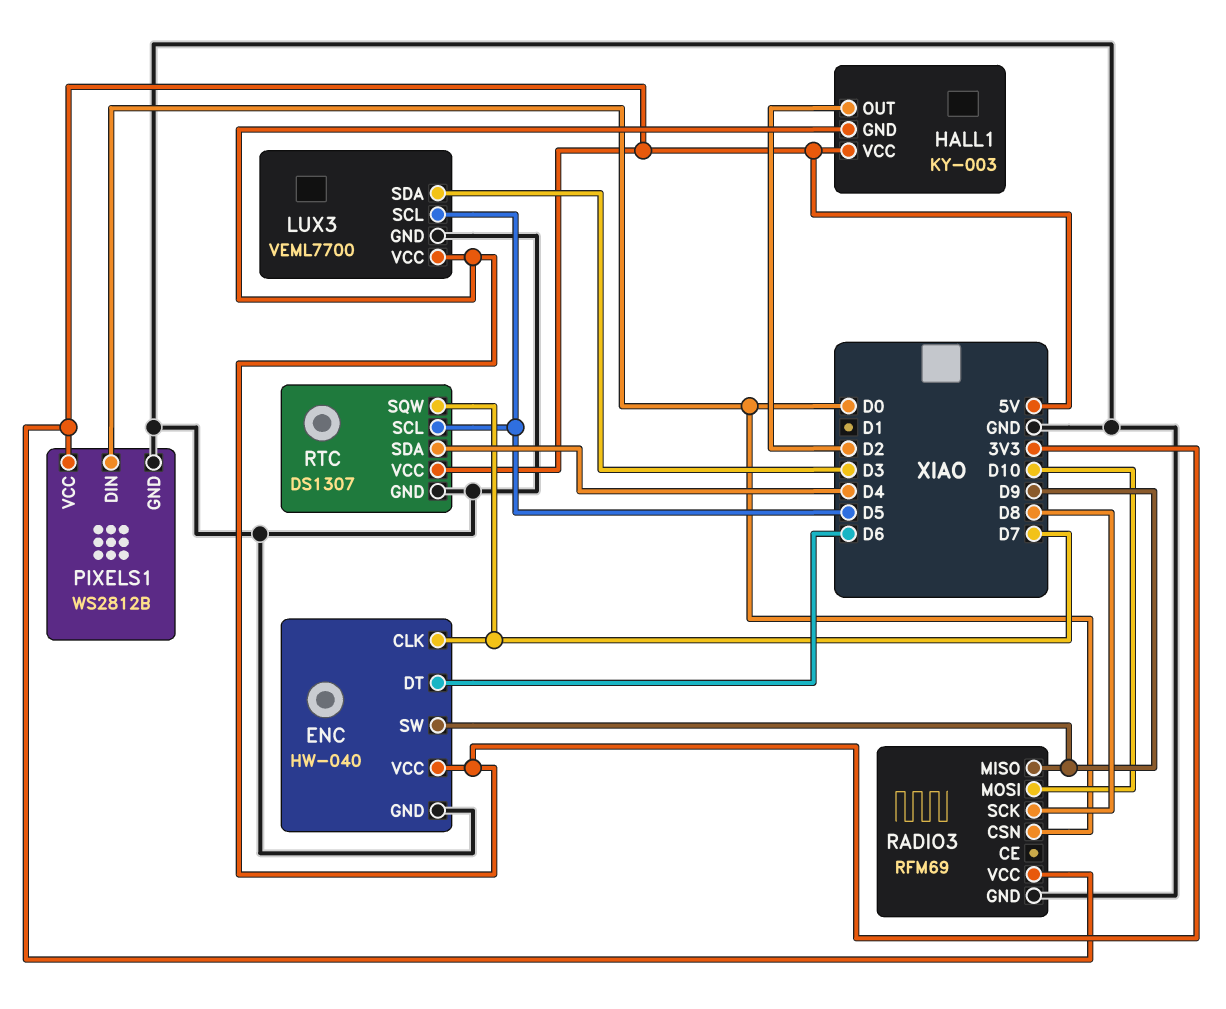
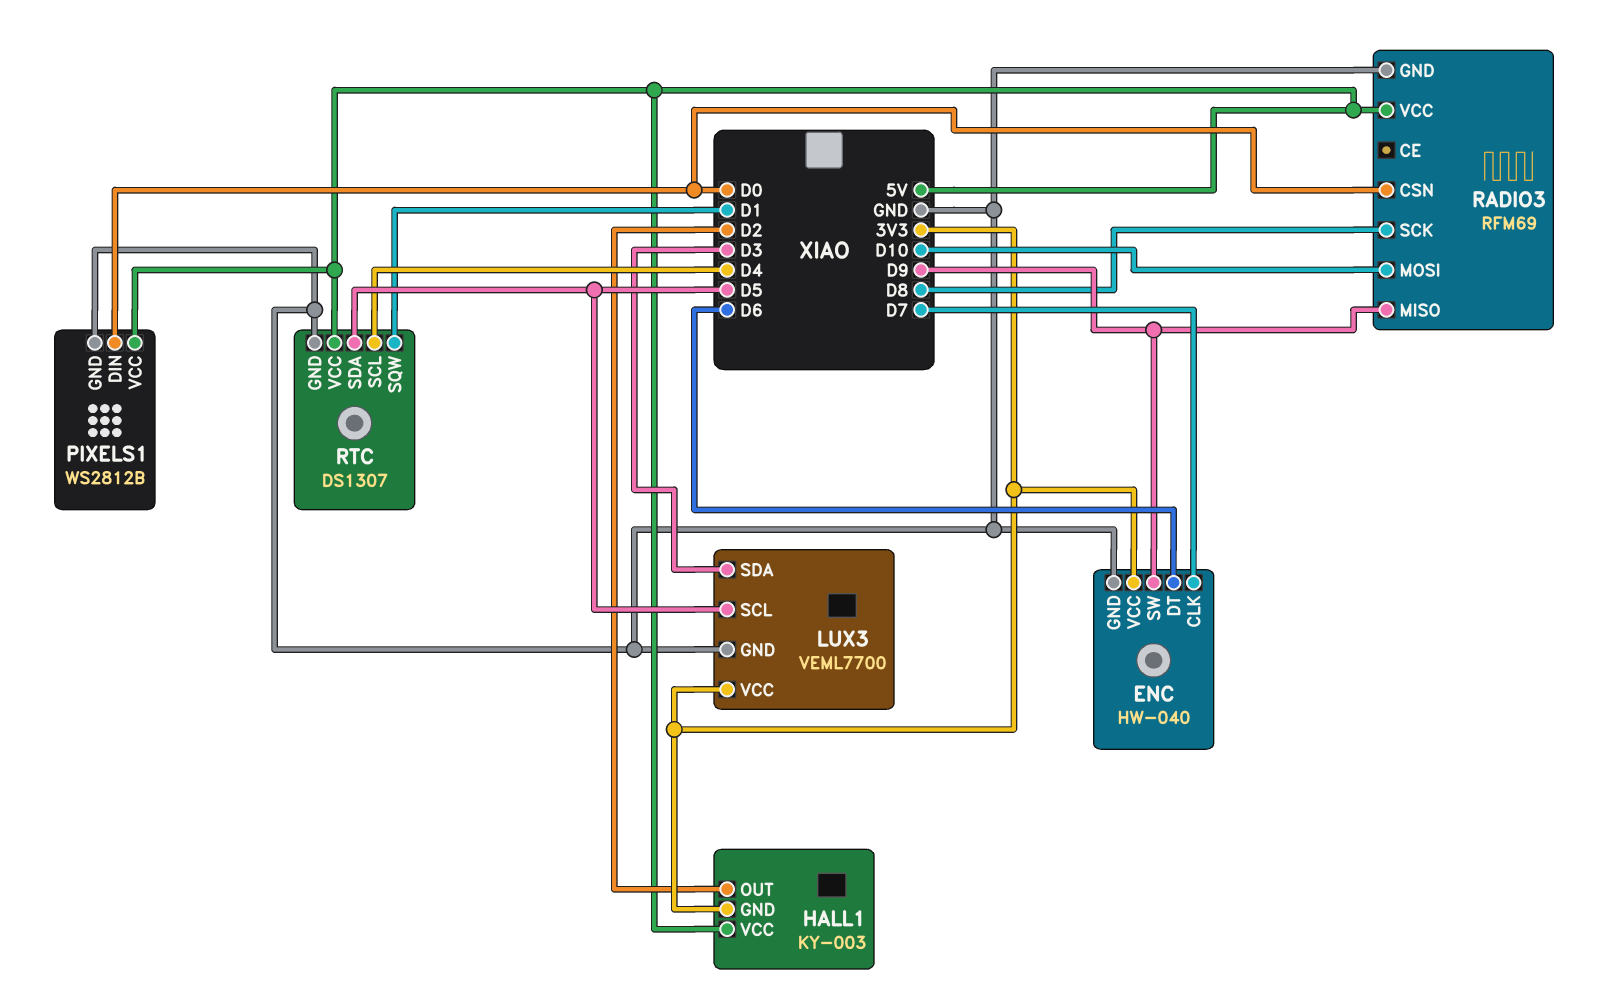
RTC pin SCL: D5 -> D4
RTC pin SDA: D4 -> D5
RTC pin SQW: D7 -> D1

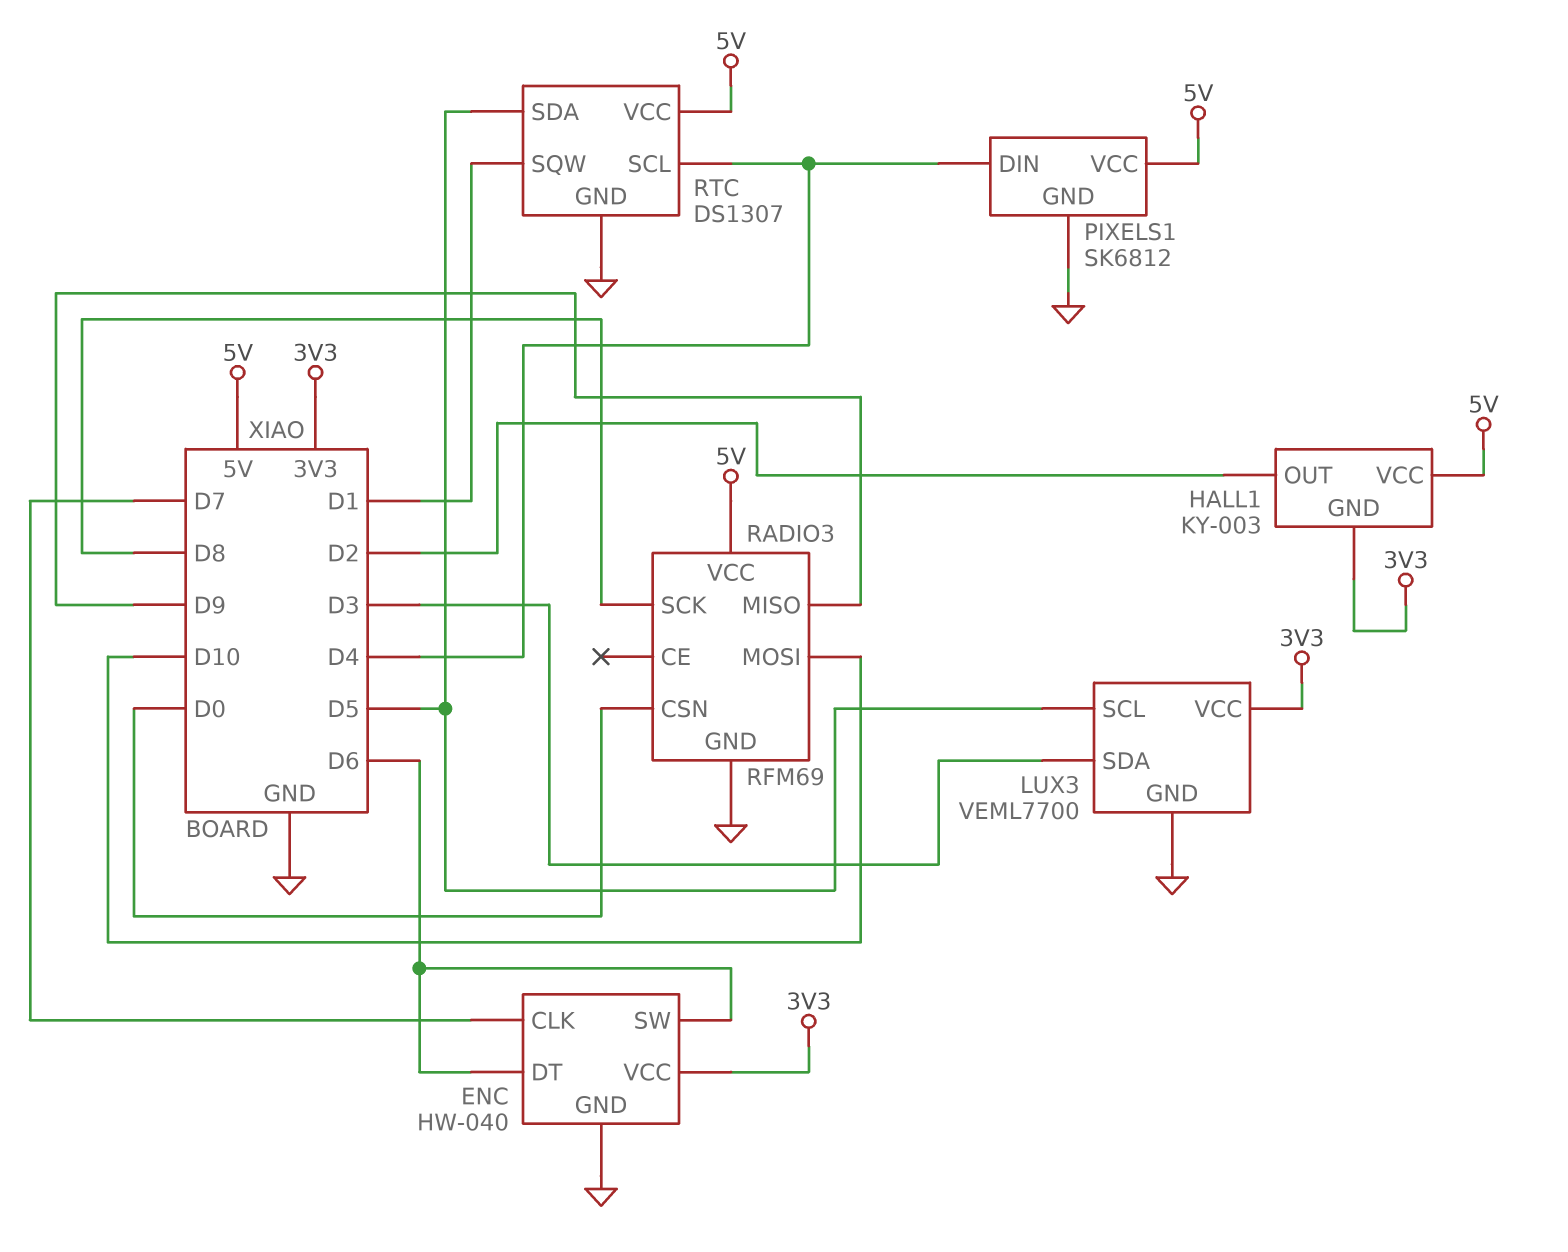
ENC pin SW: D9 -> D6
PIXELS1: WS2812B -> SK6812
PIXELS1 pin DIN: D0 -> D4

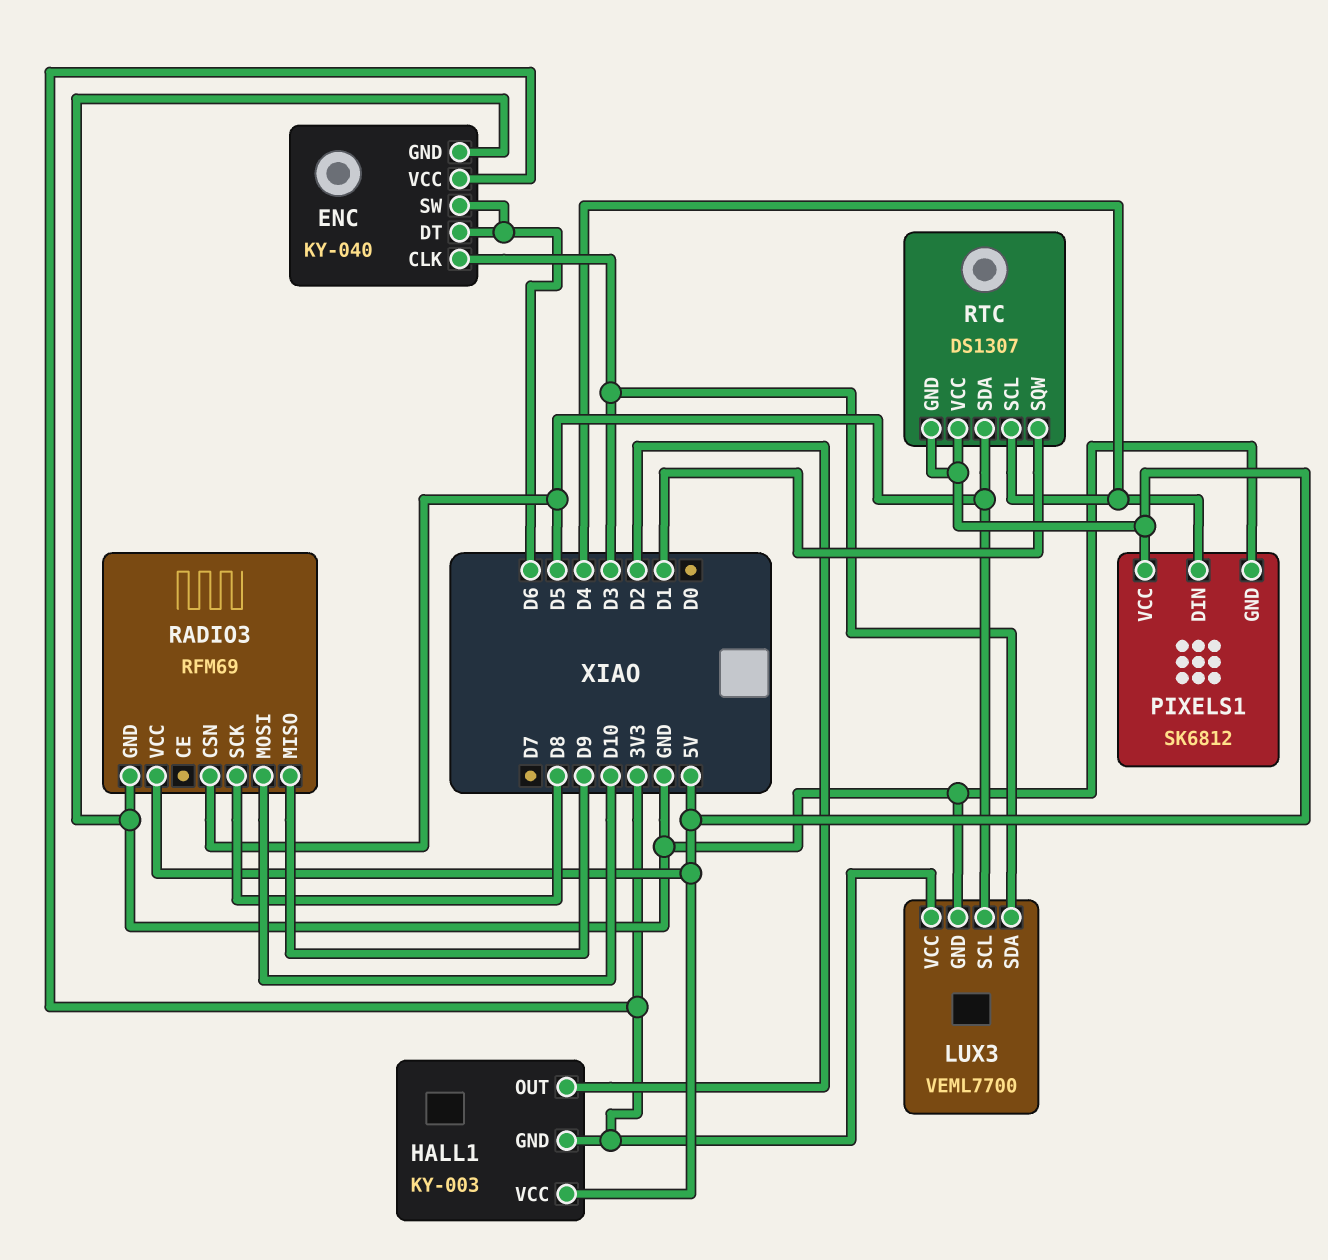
ENC: HW-040 -> KY-040
ENC pin CLK: D7 -> D3
RADIO3 pin CSN: D0 -> D5
RTC pin GND: GND -> 5V

